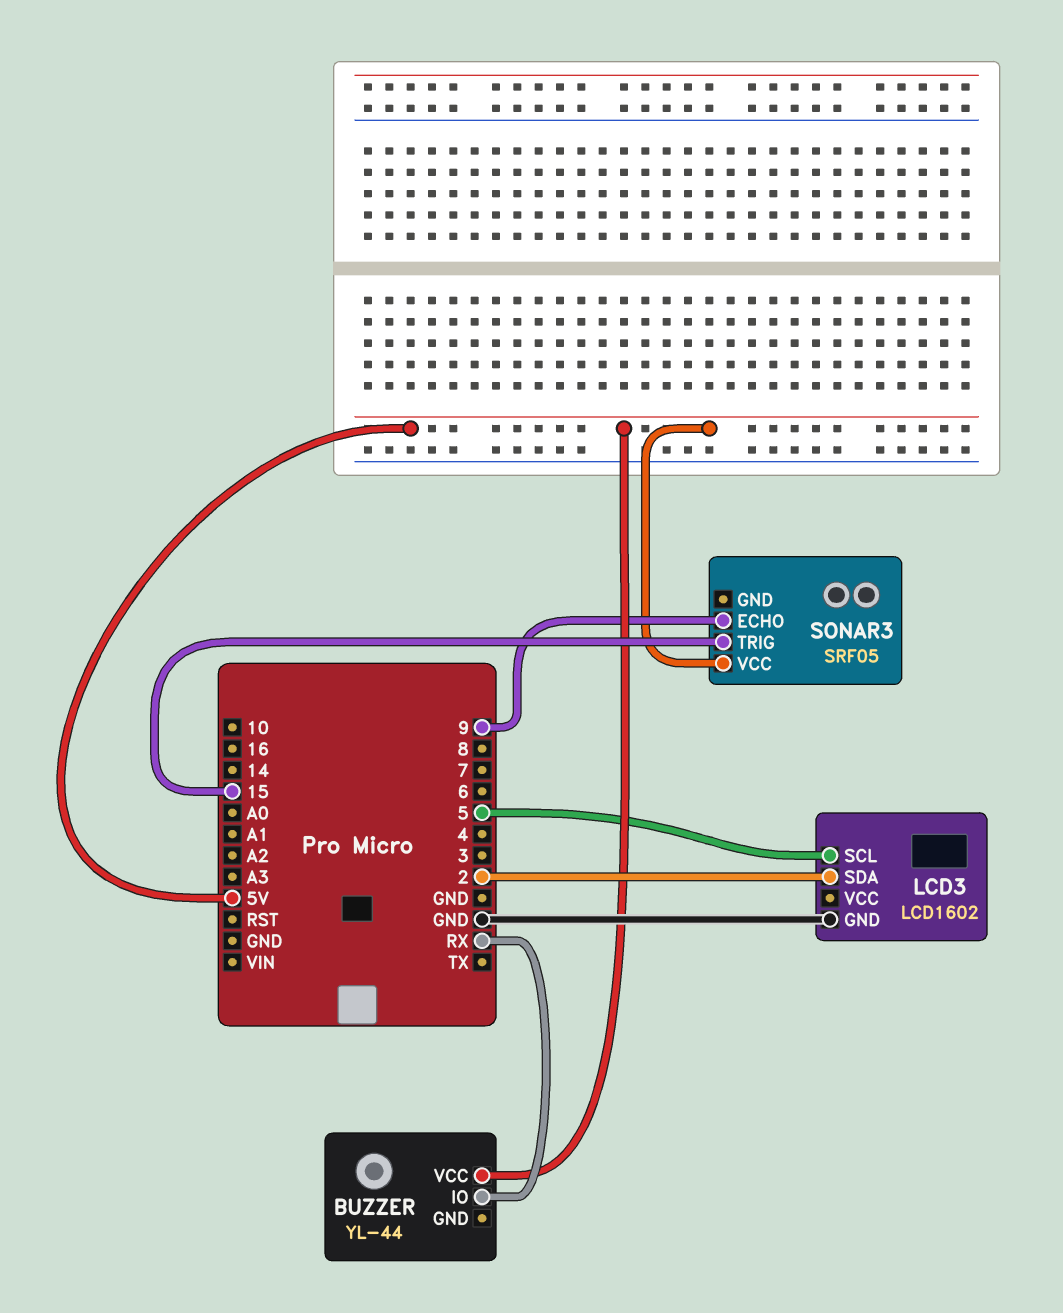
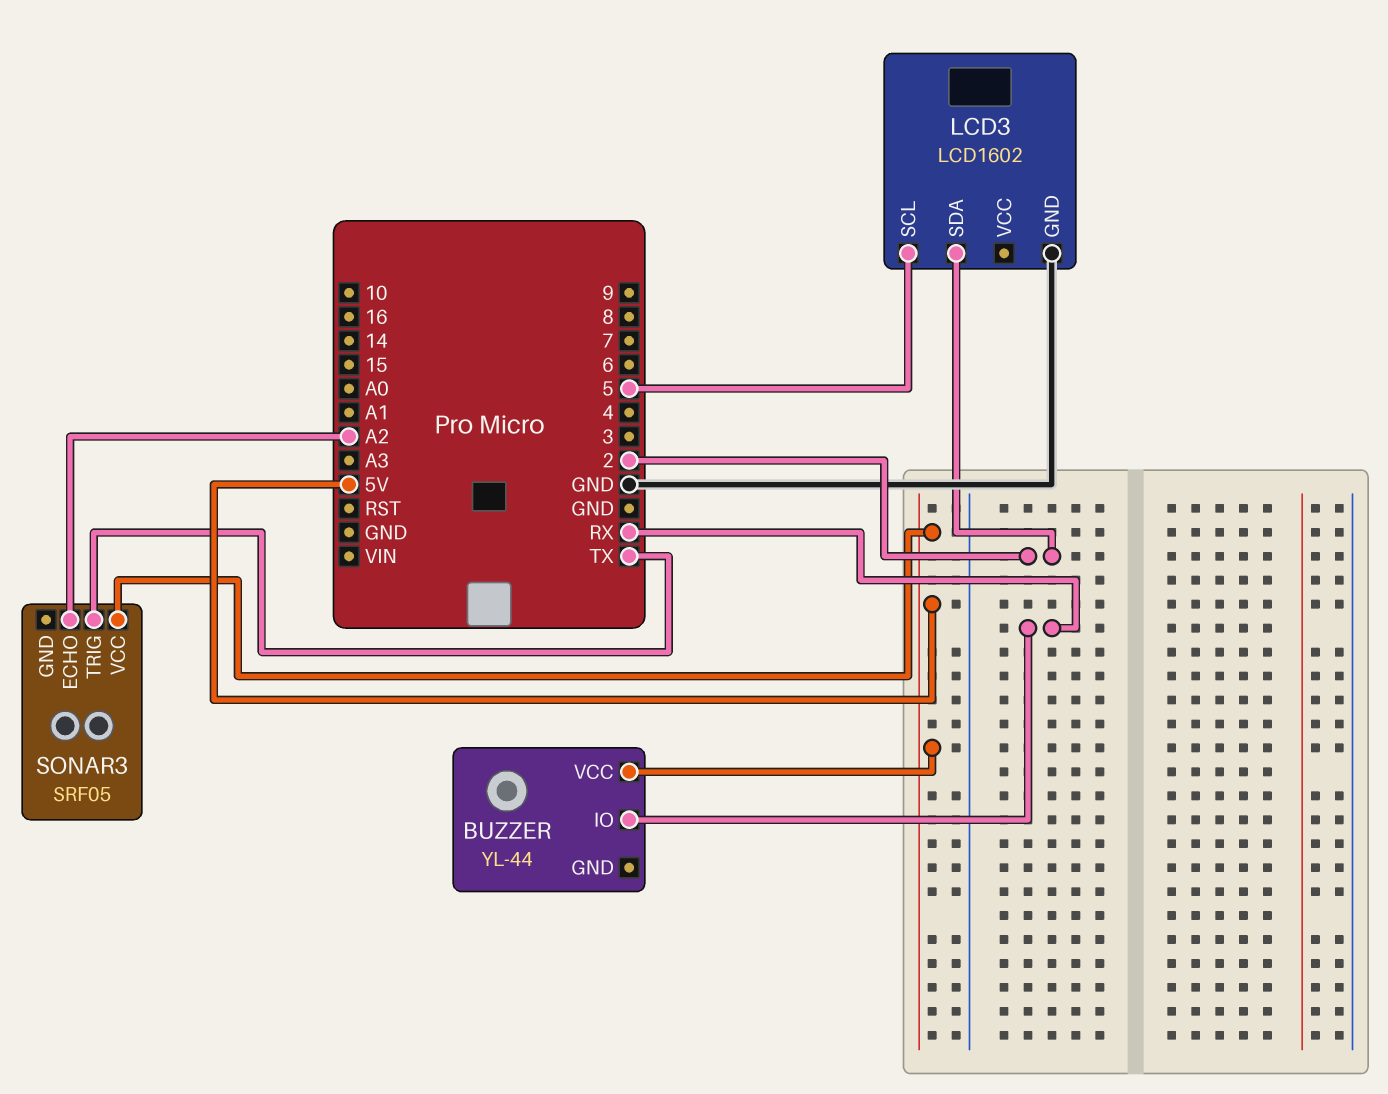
SONAR3 pin ECHO: 9 -> A2
SONAR3 pin TRIG: 15 -> TX

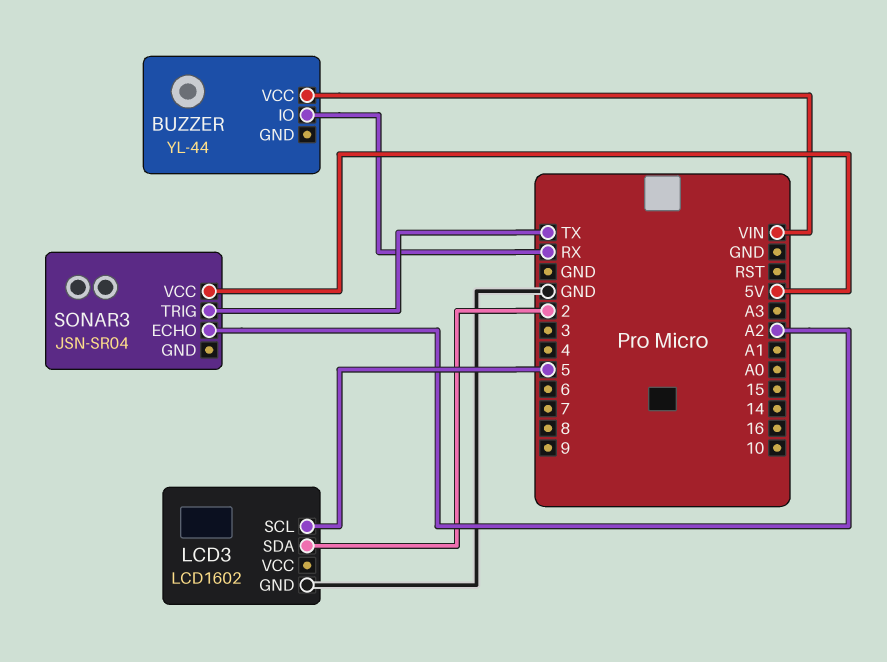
BUZZER pin VCC: 5V -> VIN
SONAR3: SRF05 -> JSN-SR04

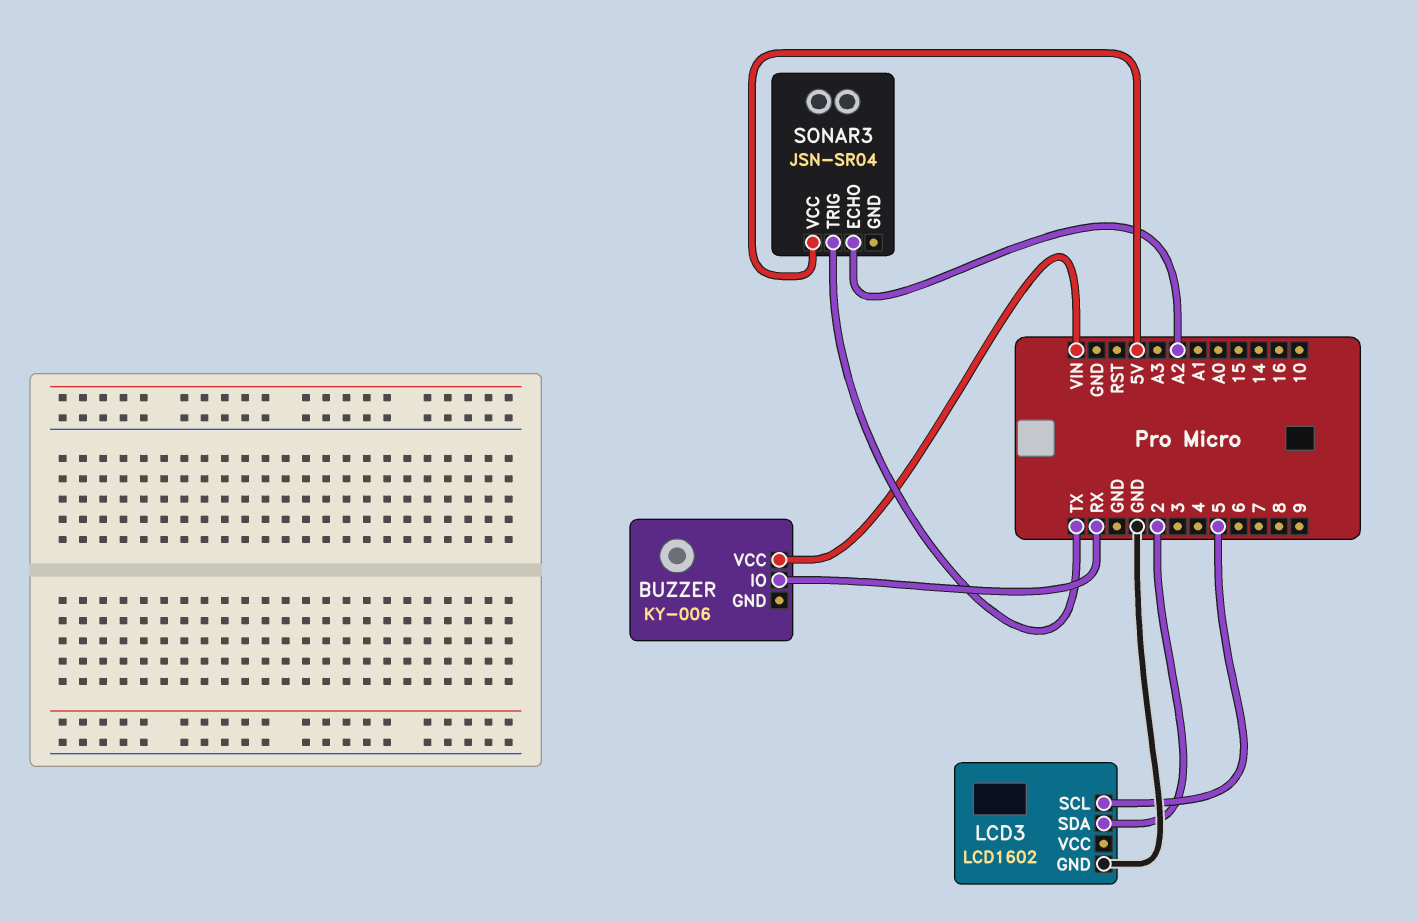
BUZZER: YL-44 -> KY-006

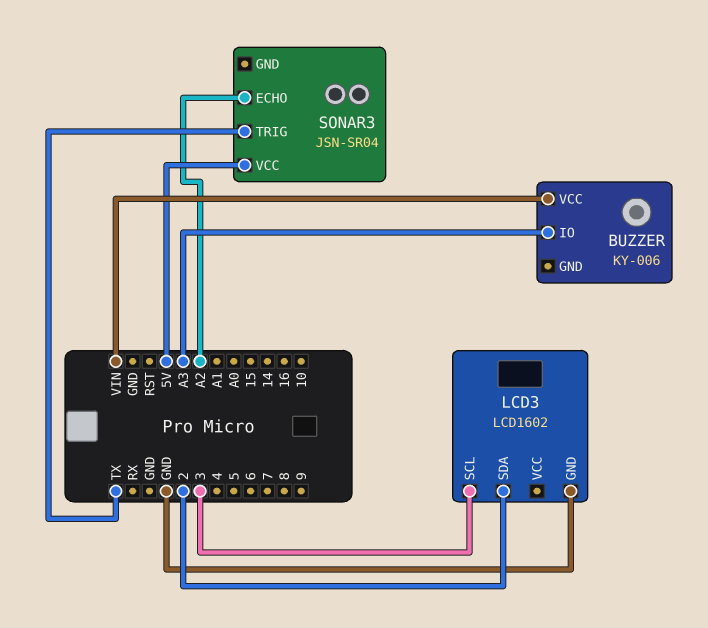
BUZZER pin IO: RX -> A3
LCD3 pin SCL: 5 -> 3

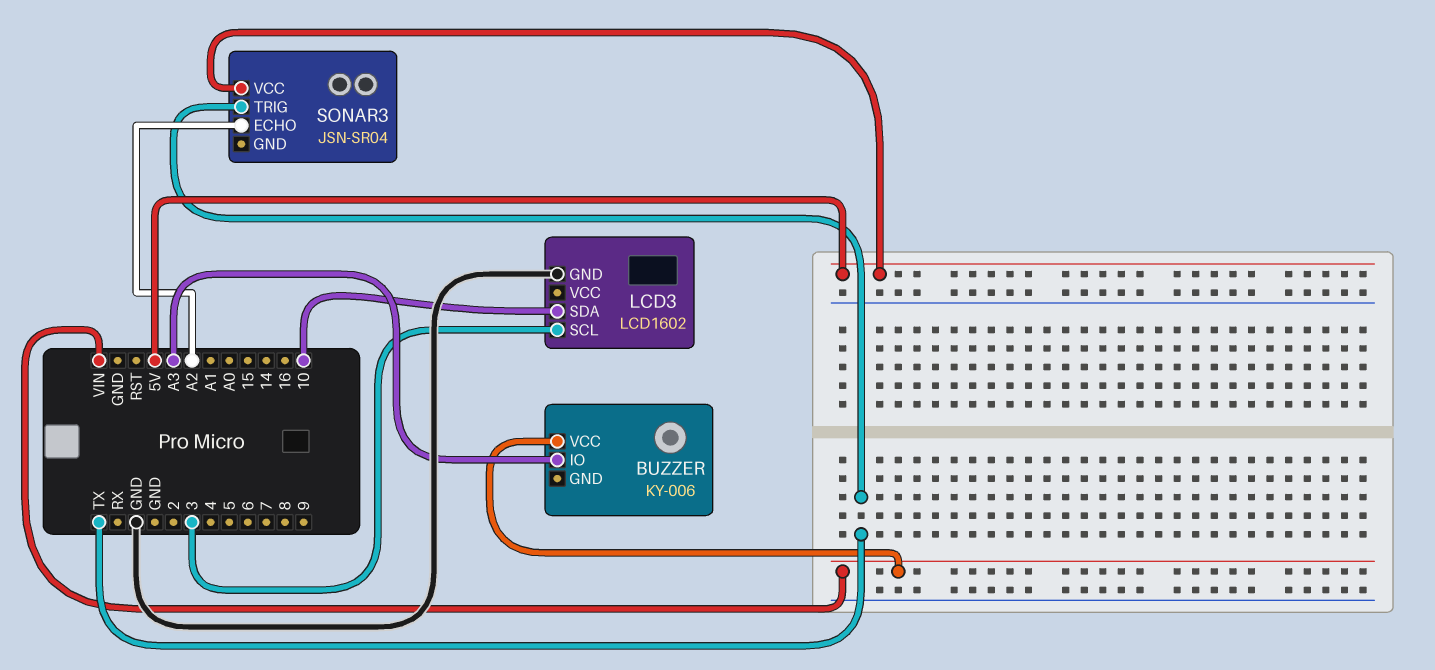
LCD3 pin SDA: 2 -> 10

